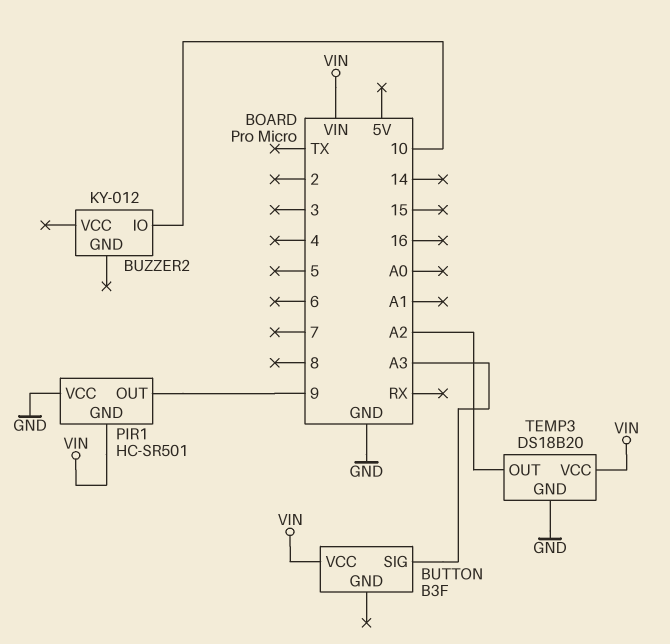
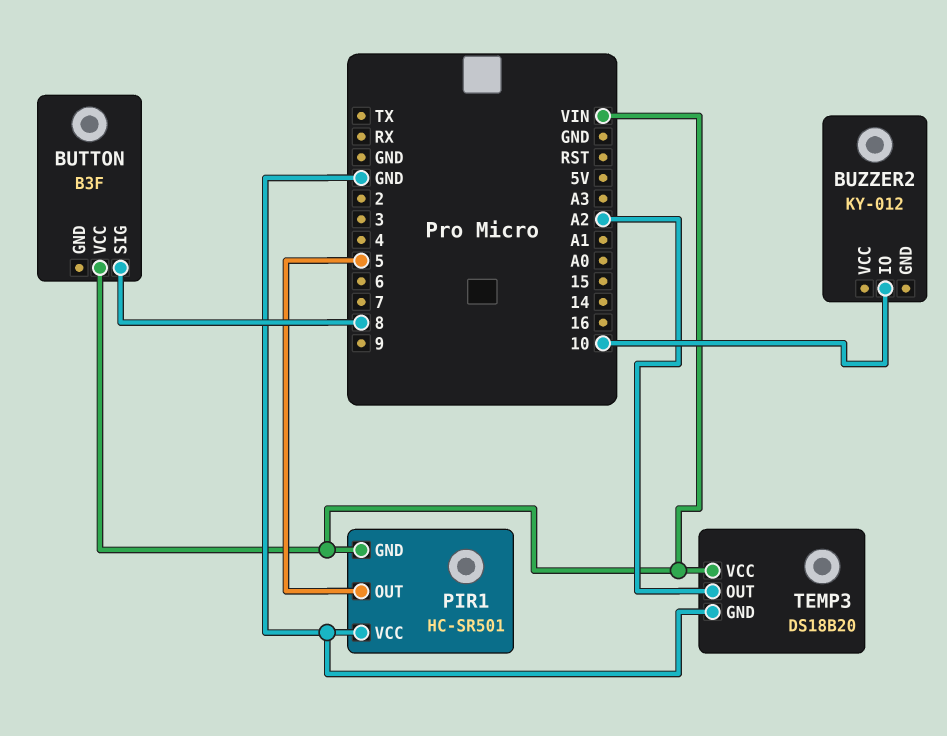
BUTTON pin SIG: A3 -> 8
PIR1 pin OUT: 9 -> 5

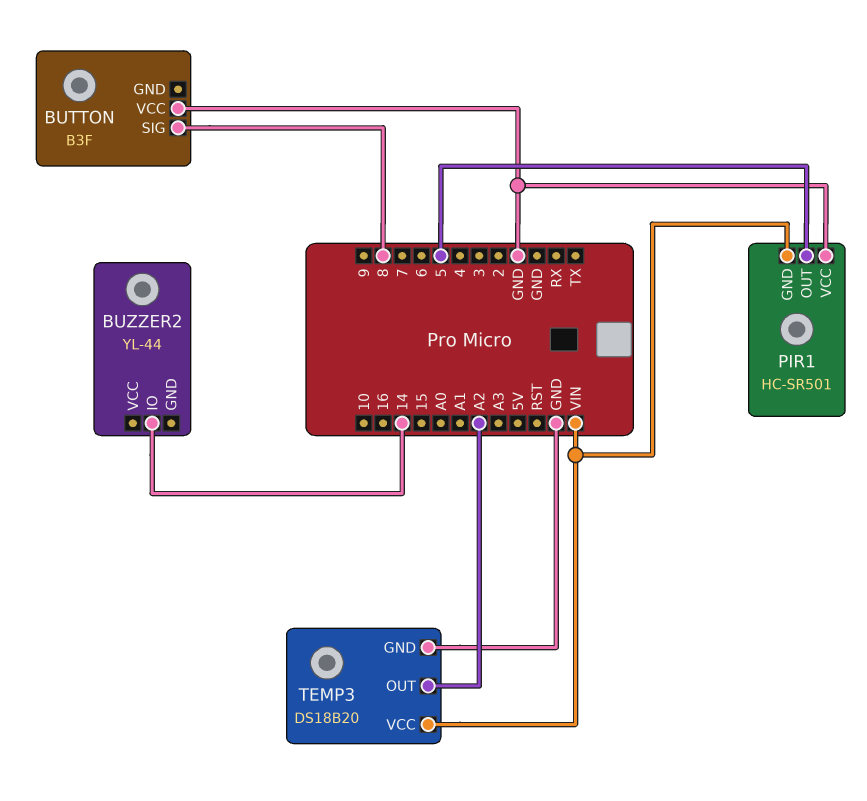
BUTTON pin VCC: VIN -> GND
BUZZER2: KY-012 -> YL-44
BUZZER2 pin IO: 10 -> 14

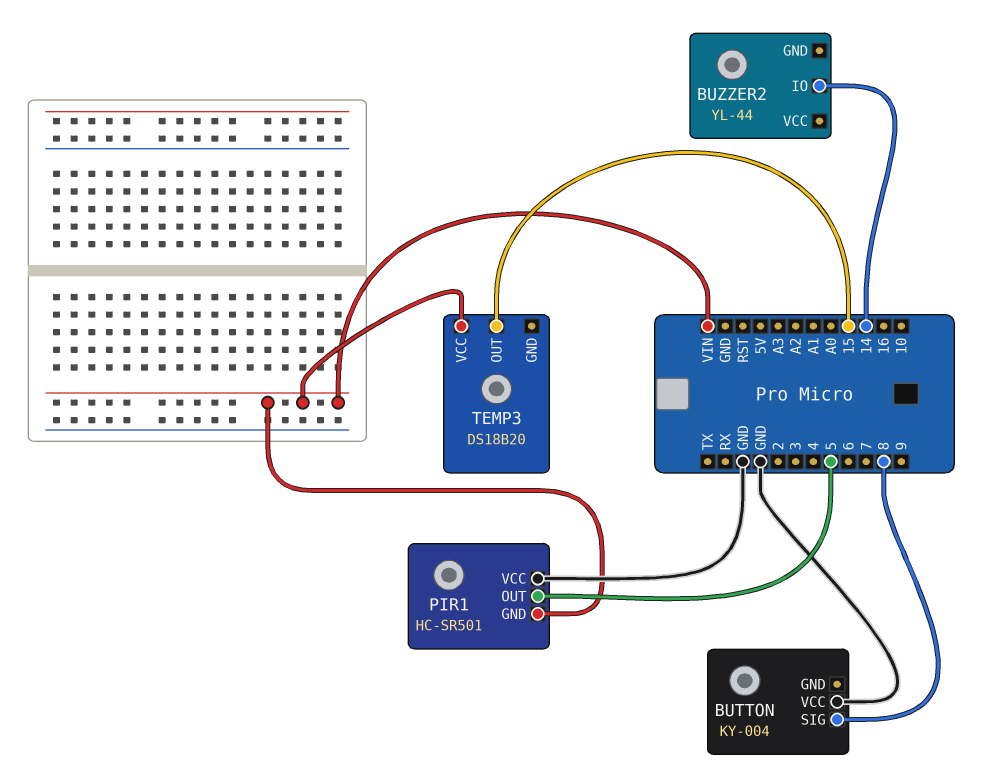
BUTTON: B3F -> KY-004
TEMP3 pin GND: GND -> none
TEMP3 pin OUT: A2 -> 15

